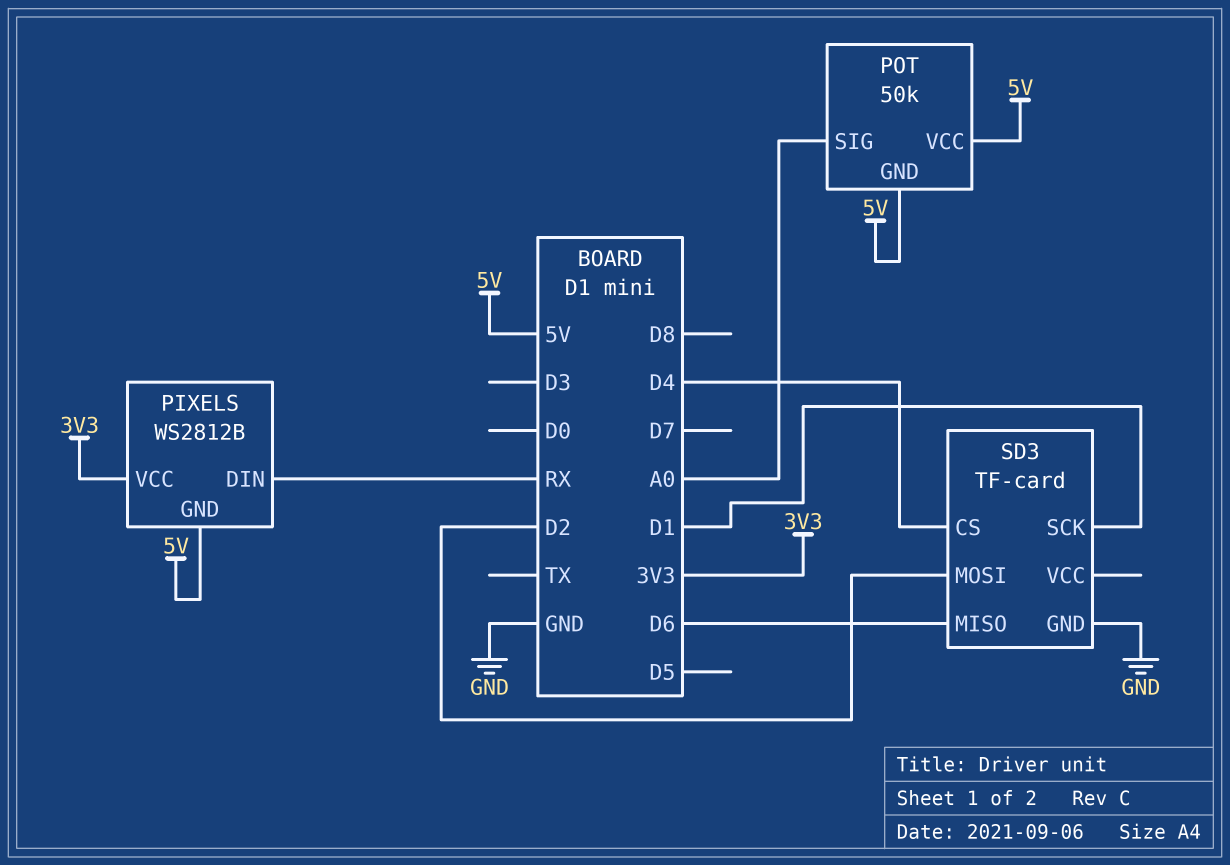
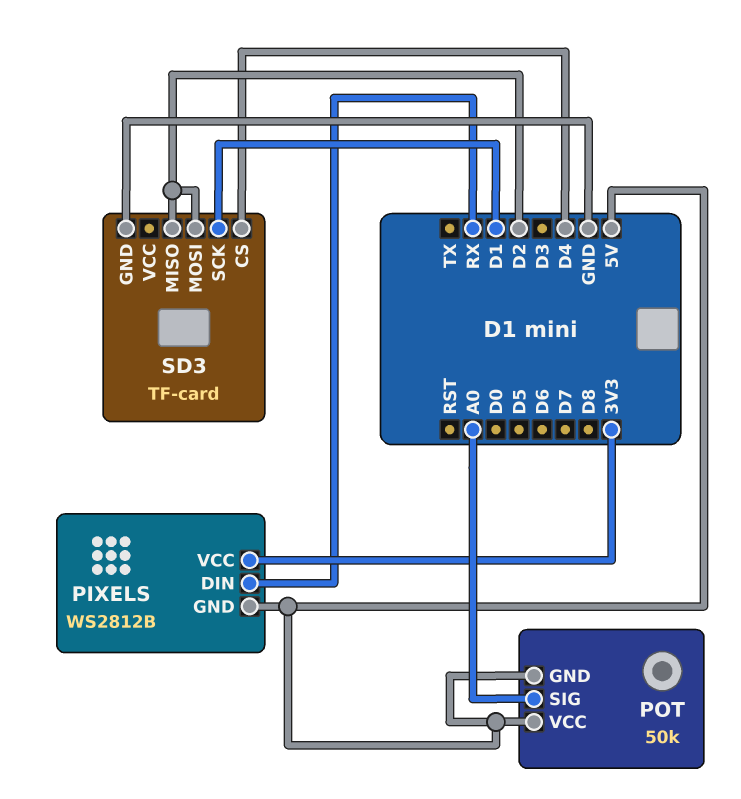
SD3 pin MISO: D6 -> D2

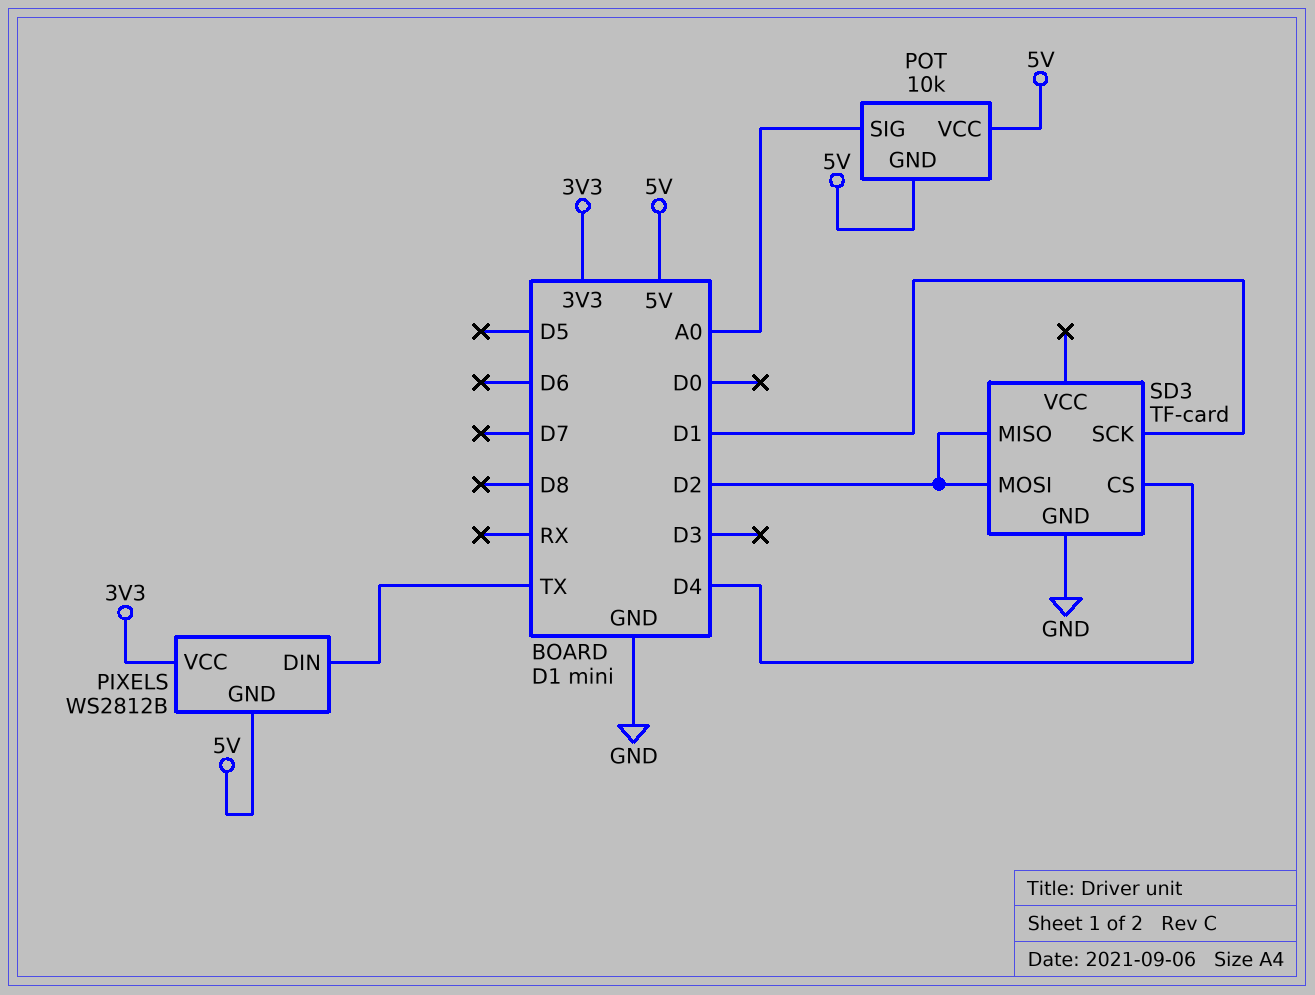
PIXELS pin DIN: RX -> TX
POT: 50k -> 10k

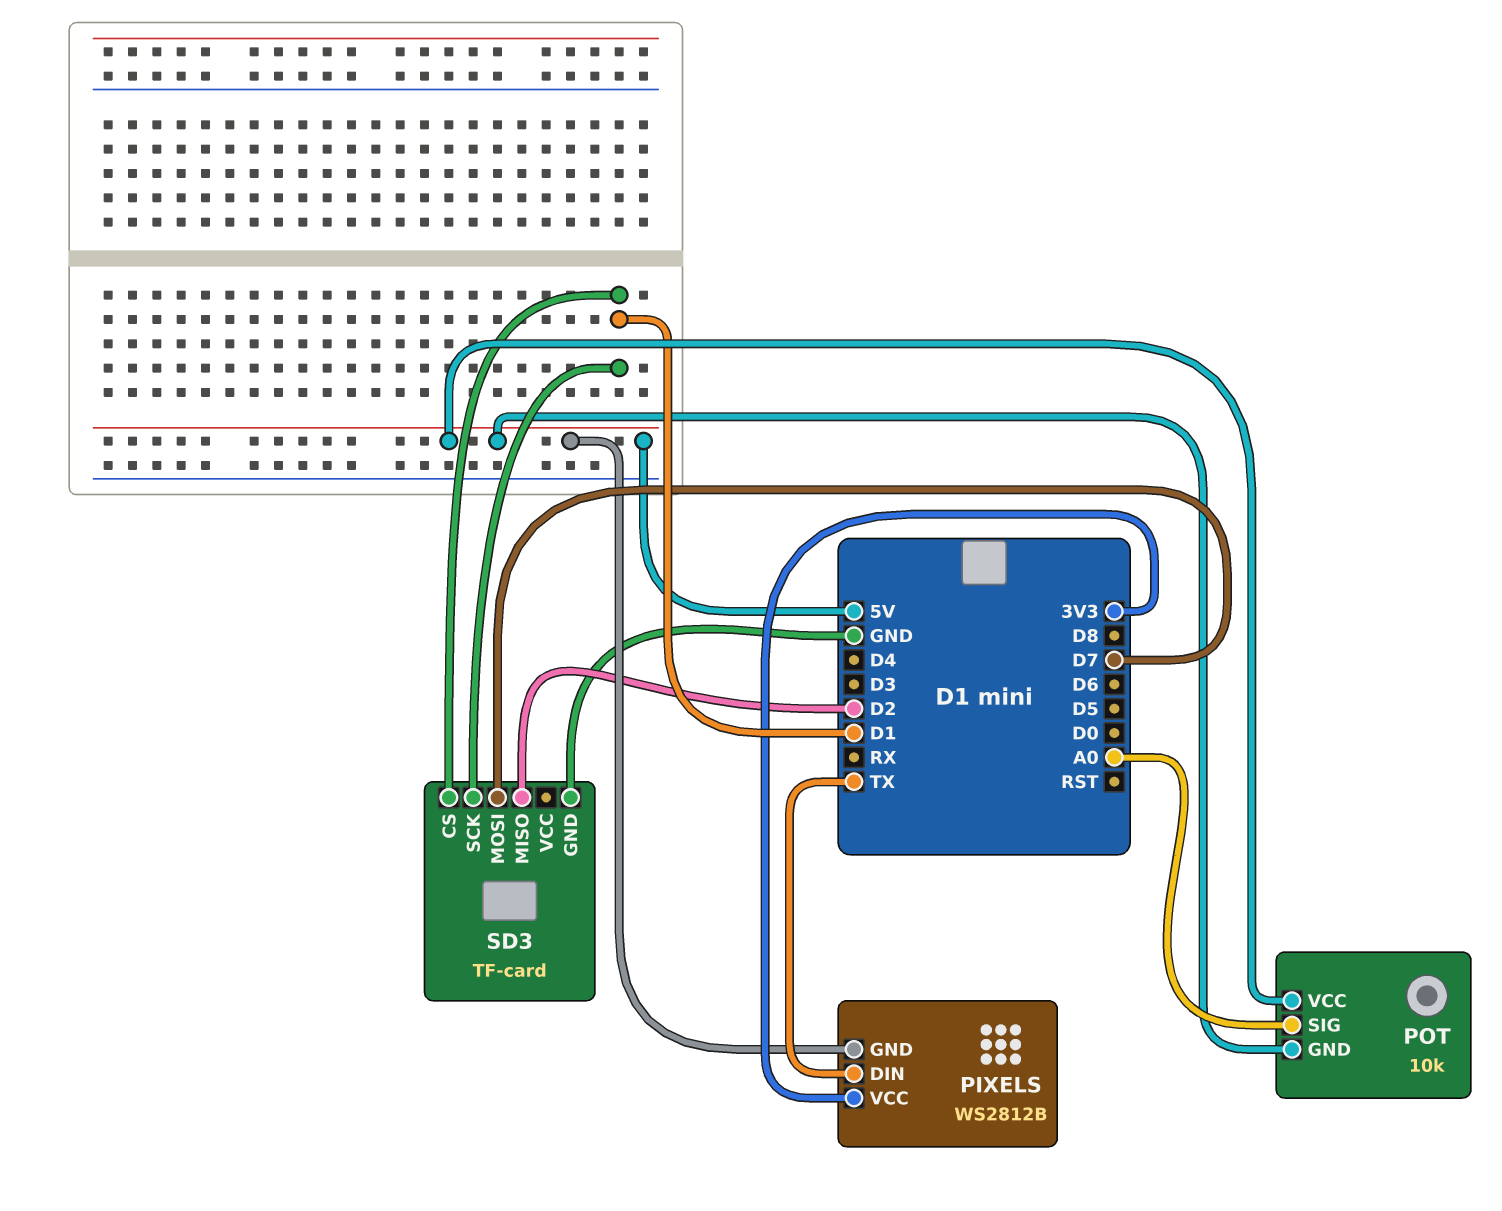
SD3 pin CS: D4 -> D1
SD3 pin MOSI: D2 -> D7

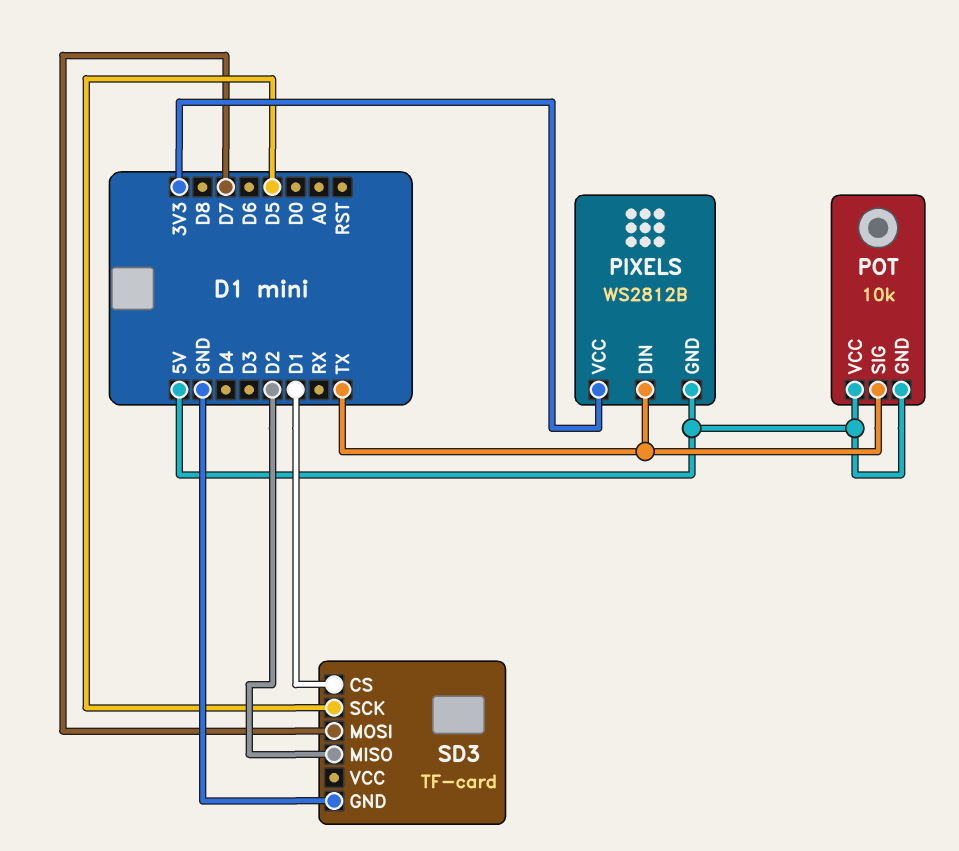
POT pin SIG: A0 -> TX
SD3 pin SCK: D1 -> D5

